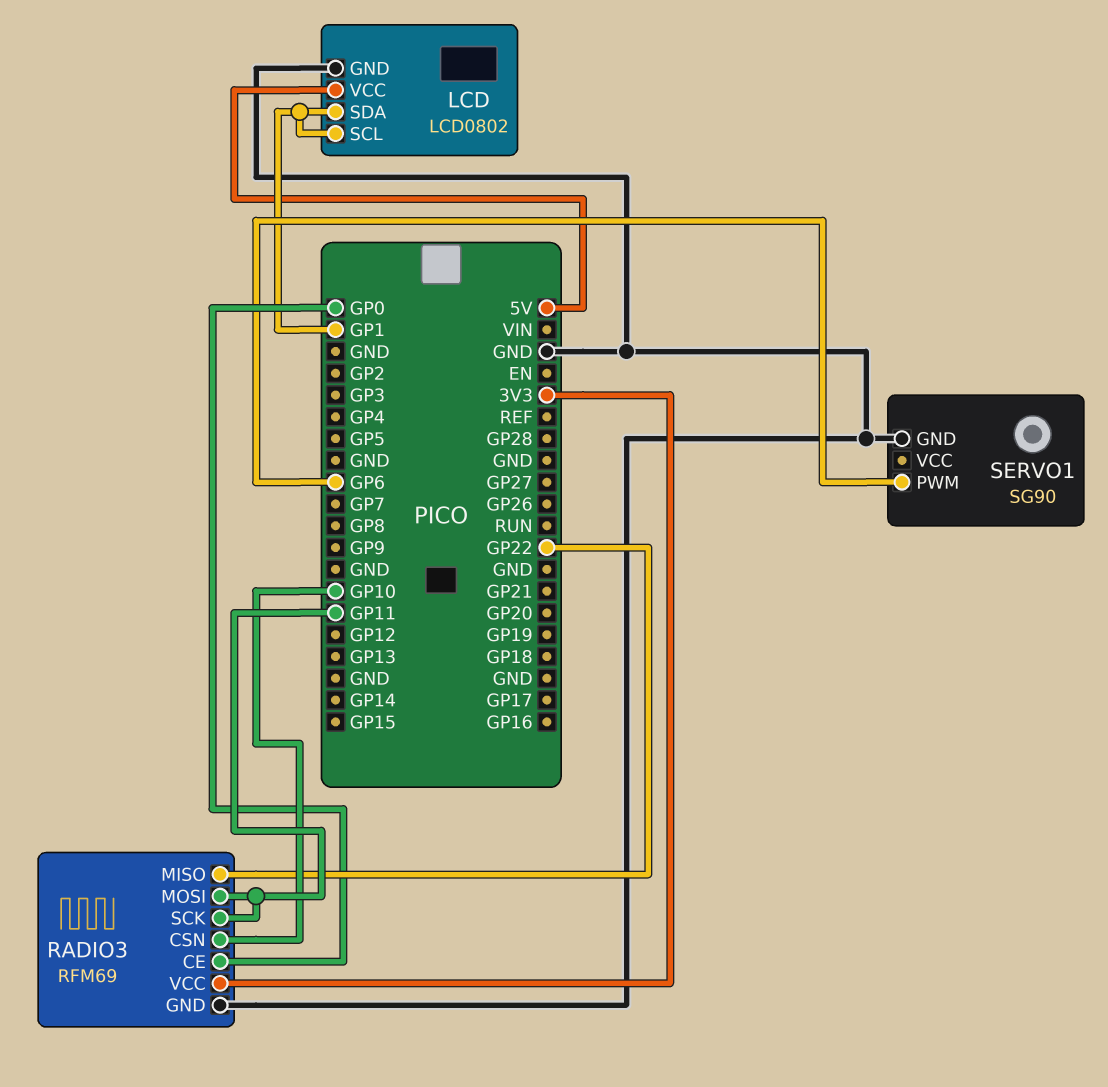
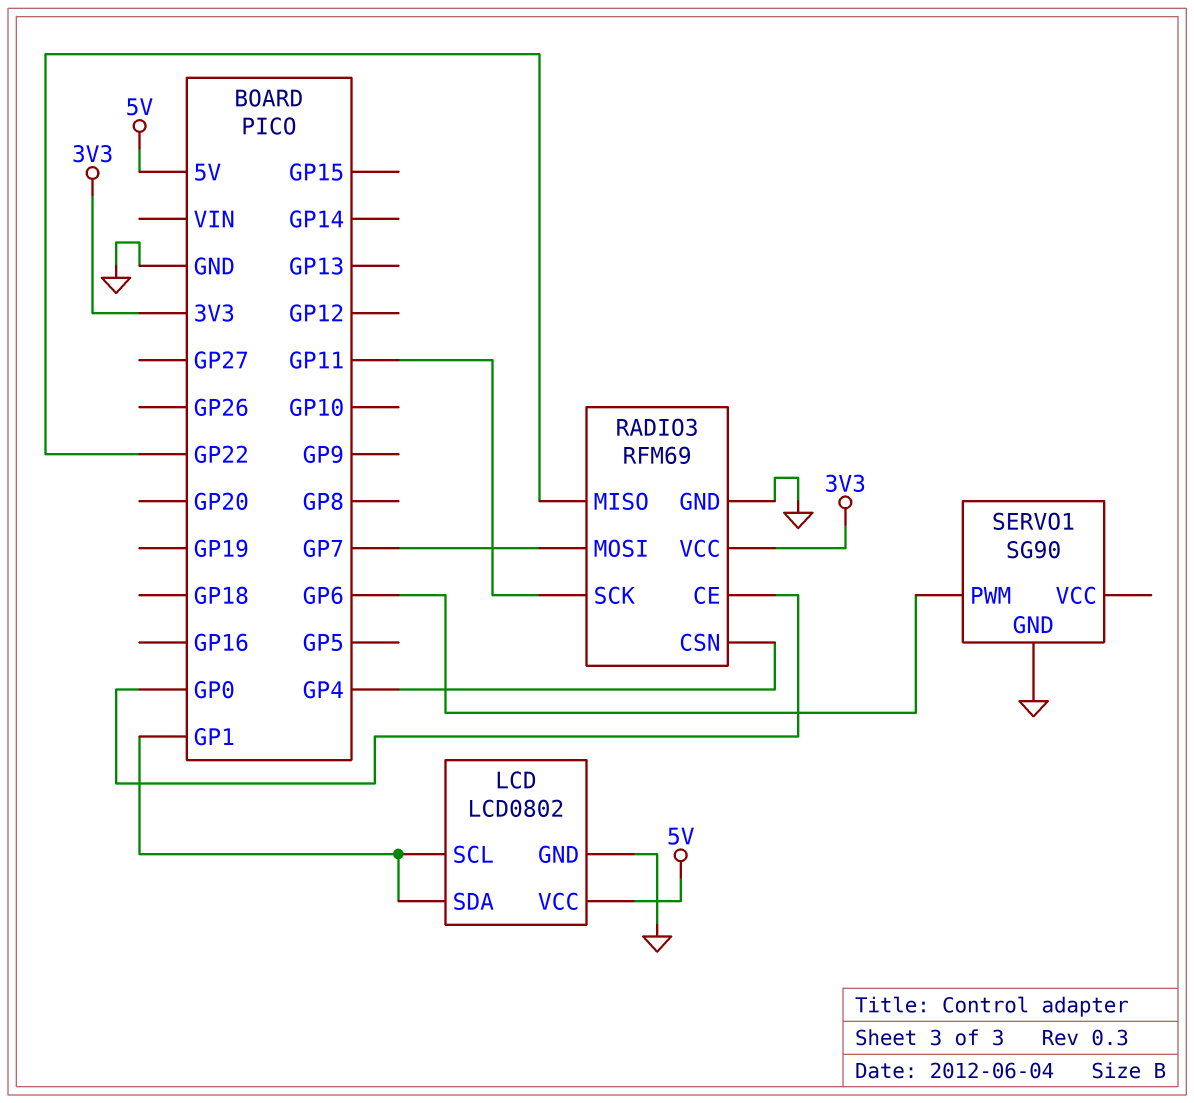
RADIO3 pin CSN: GP10 -> GP4
RADIO3 pin MOSI: GP11 -> GP7

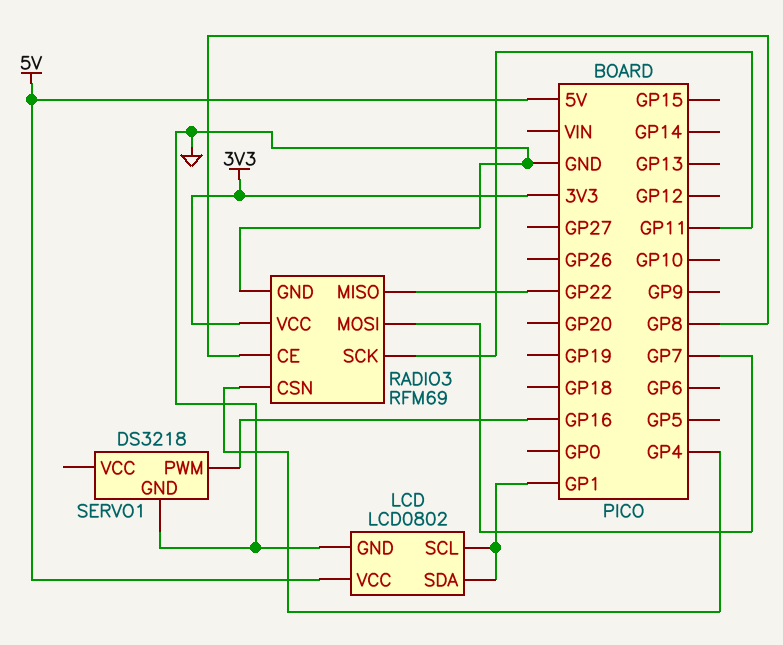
RADIO3 pin CE: GP0 -> GP8
SERVO1: SG90 -> DS3218
SERVO1 pin PWM: GP6 -> GP16

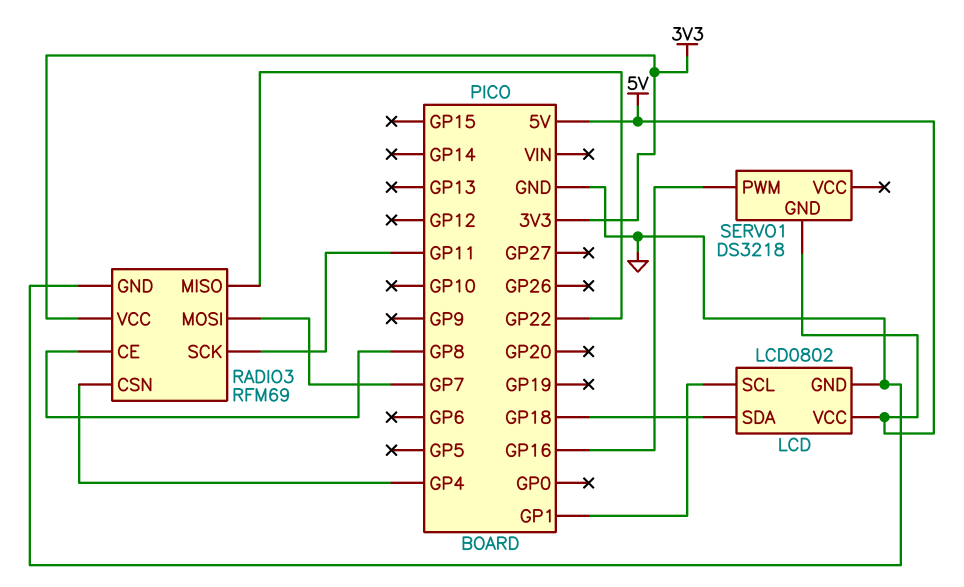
LCD pin SDA: GP1 -> GP18
SERVO1 pin GND: GND -> 5V

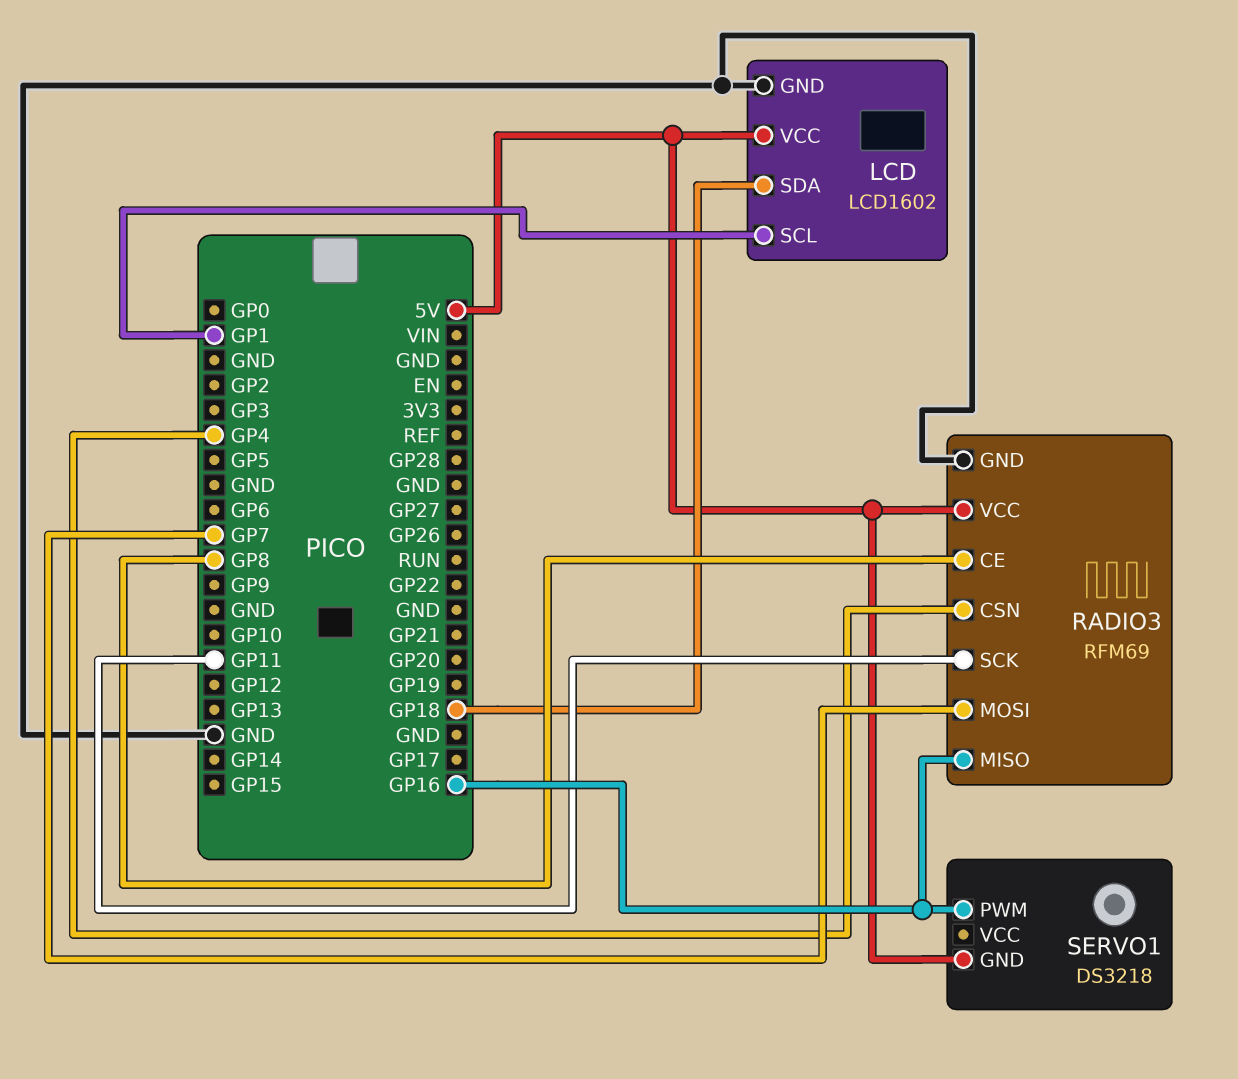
LCD: LCD0802 -> LCD1602
RADIO3 pin MISO: GP22 -> GP16
RADIO3 pin VCC: 3V3 -> 5V

